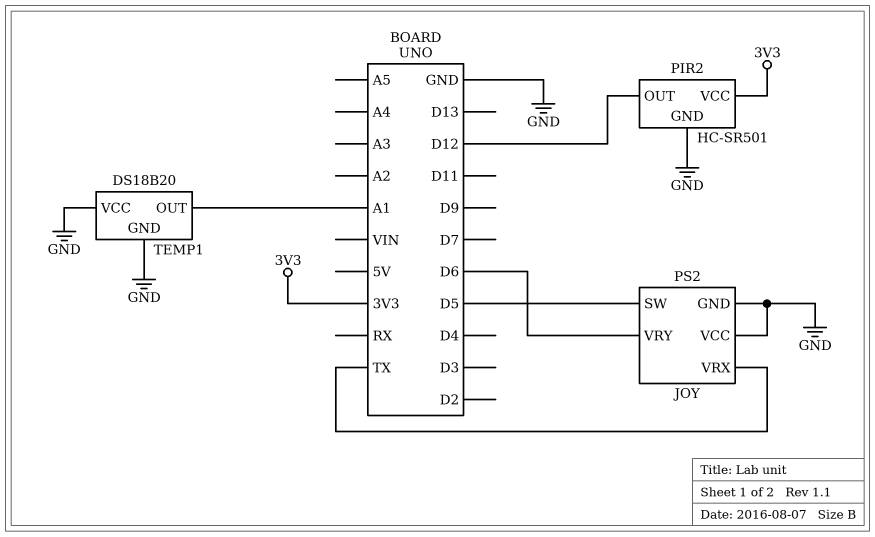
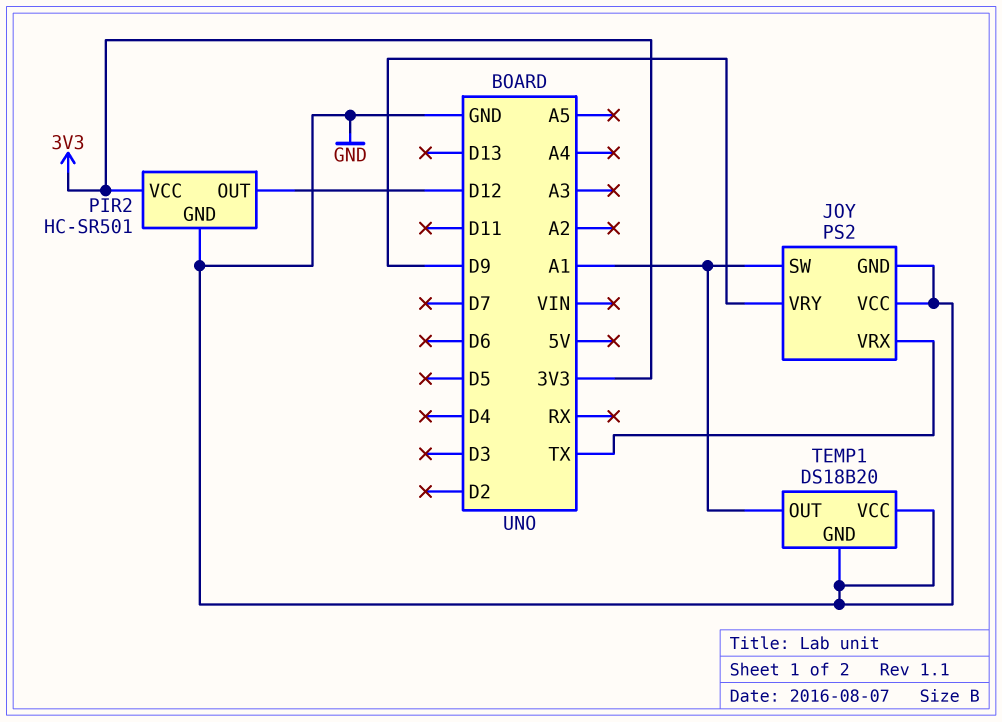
JOY pin SW: D5 -> A1
JOY pin VRY: D6 -> D9

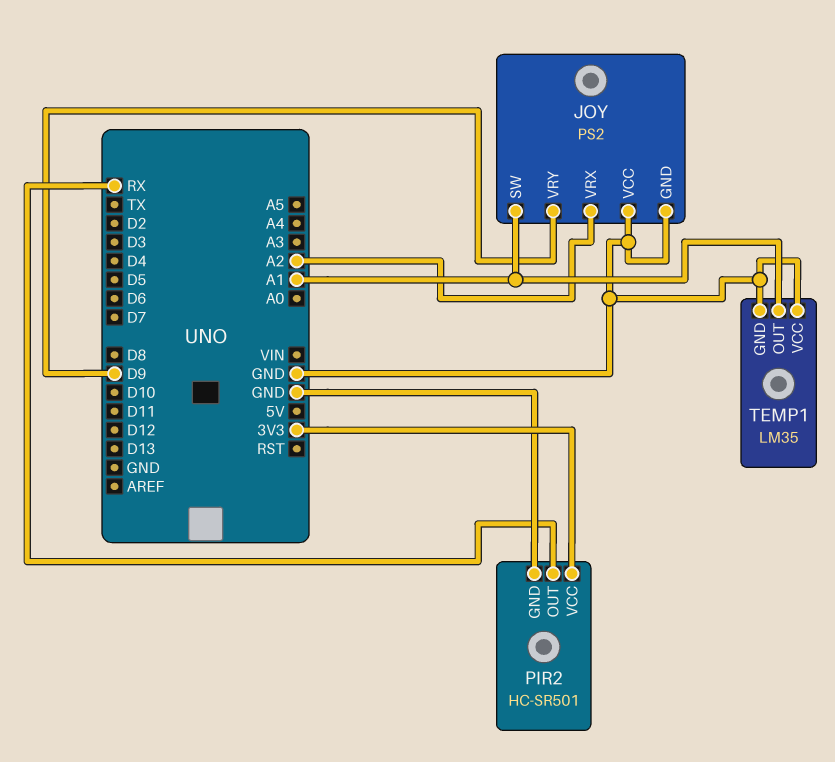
JOY pin VRX: TX -> A2
PIR2 pin OUT: D12 -> RX
TEMP1: DS18B20 -> LM35

